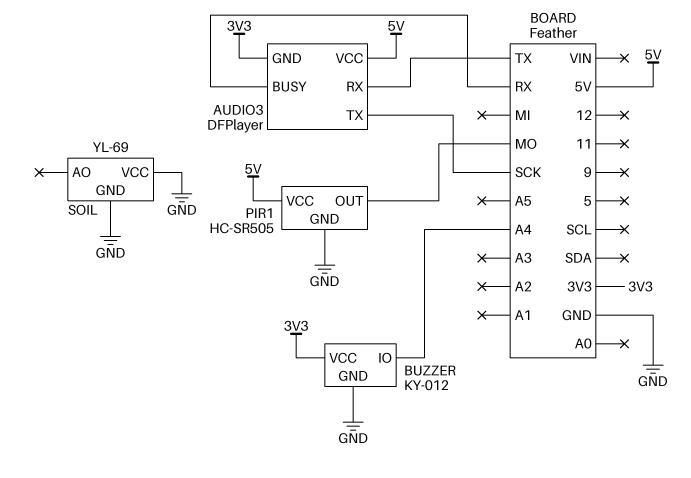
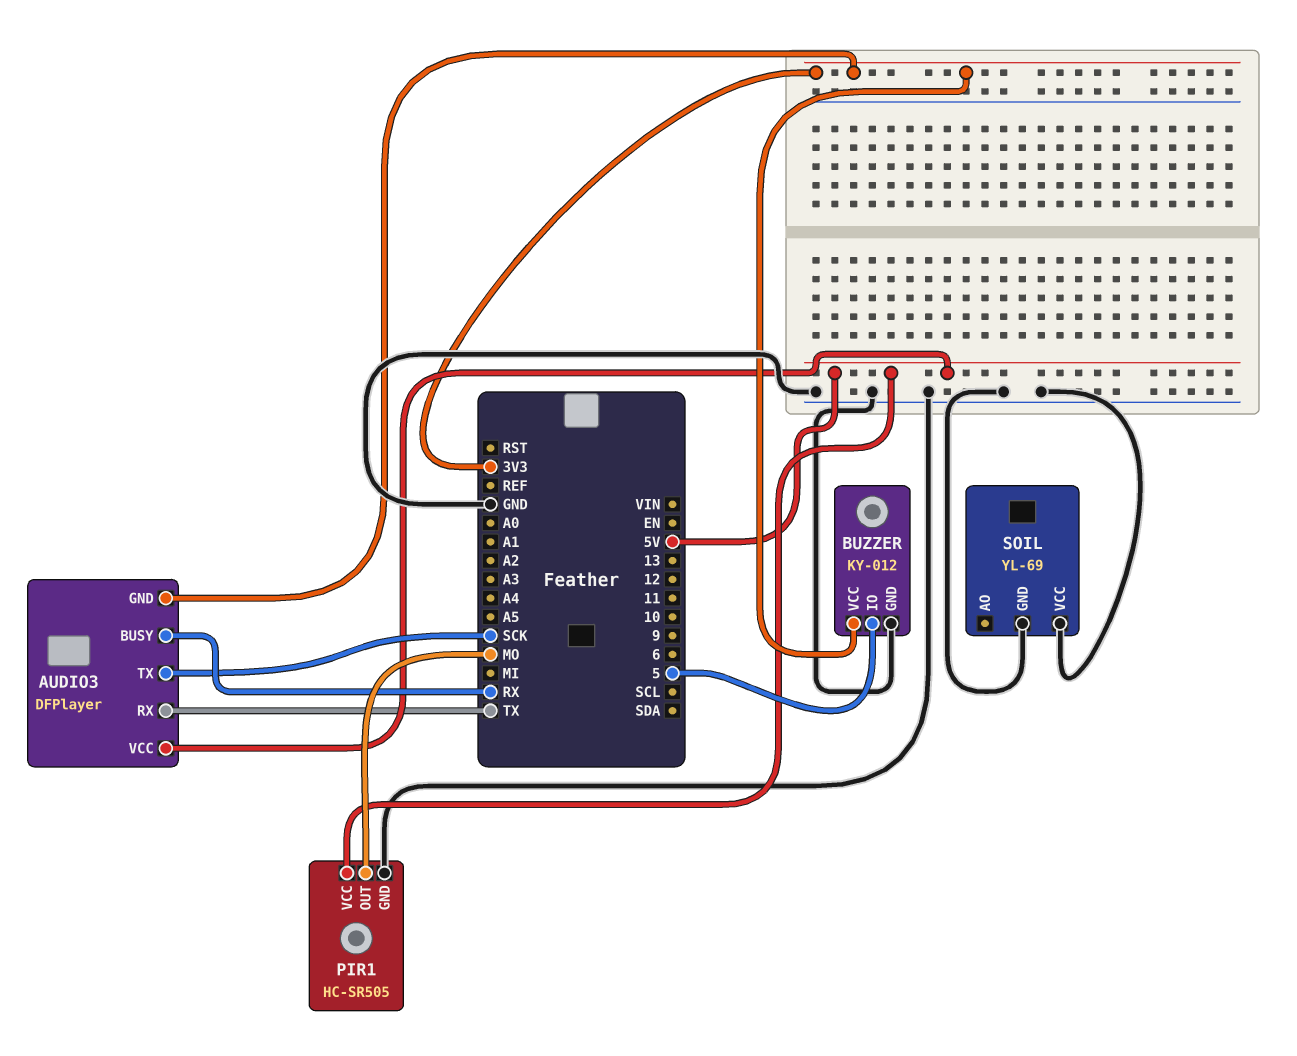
BUZZER pin IO: A4 -> 5

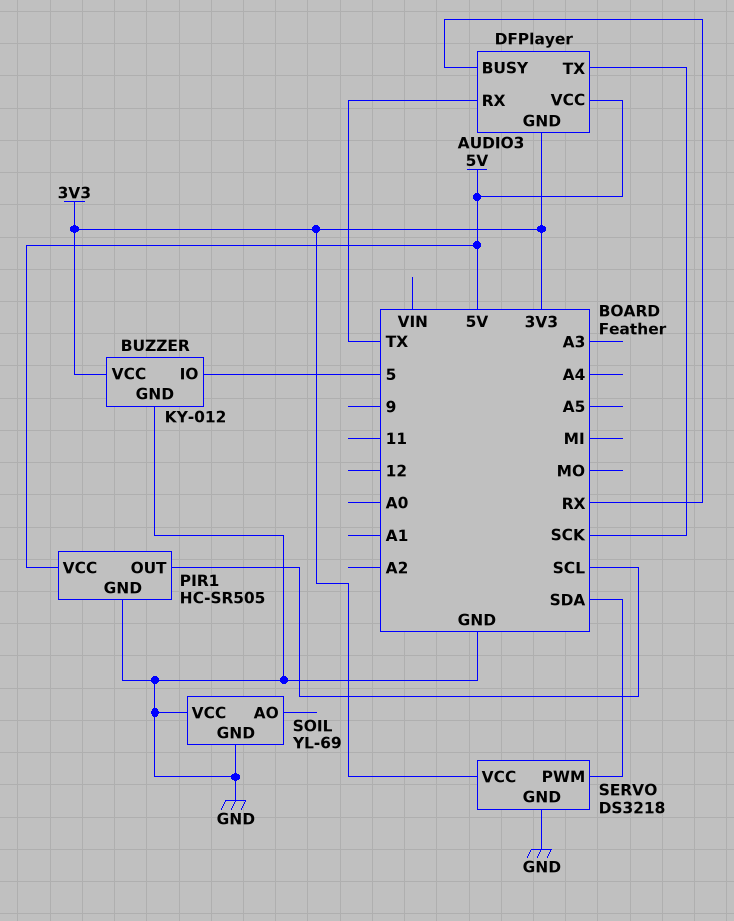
PIR1 pin OUT: MO -> SCL
SERVO: none -> DS3218
SERVO pin GND: none -> GND
SERVO pin PWM: none -> SDA
SERVO pin VCC: none -> 3V3

